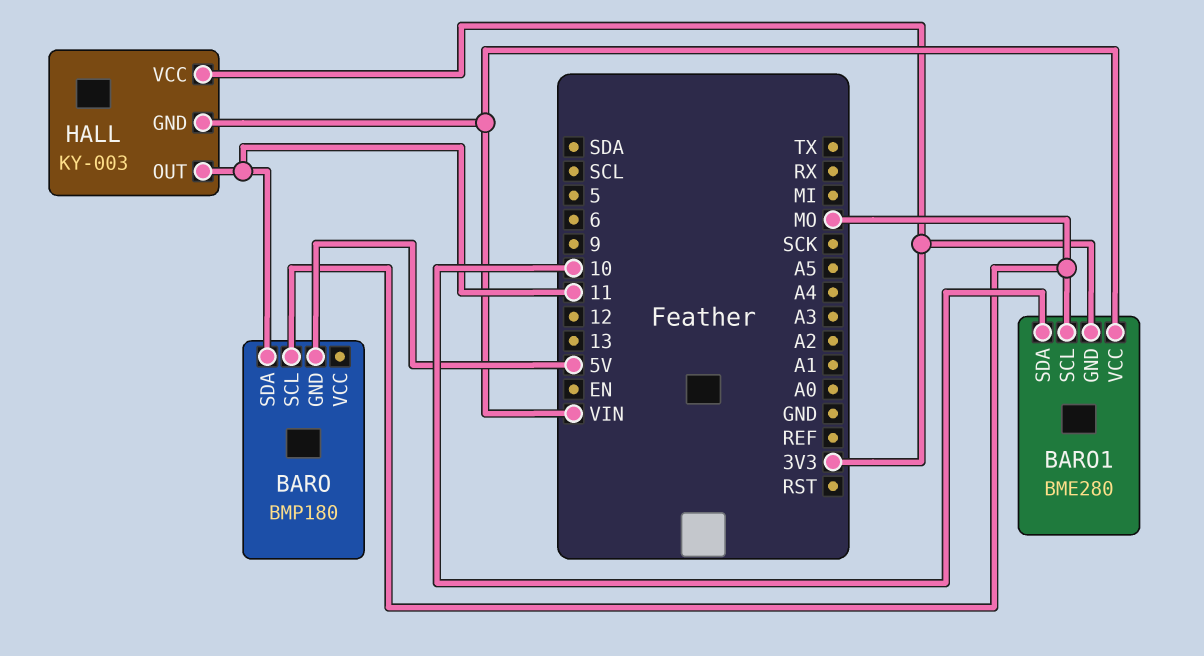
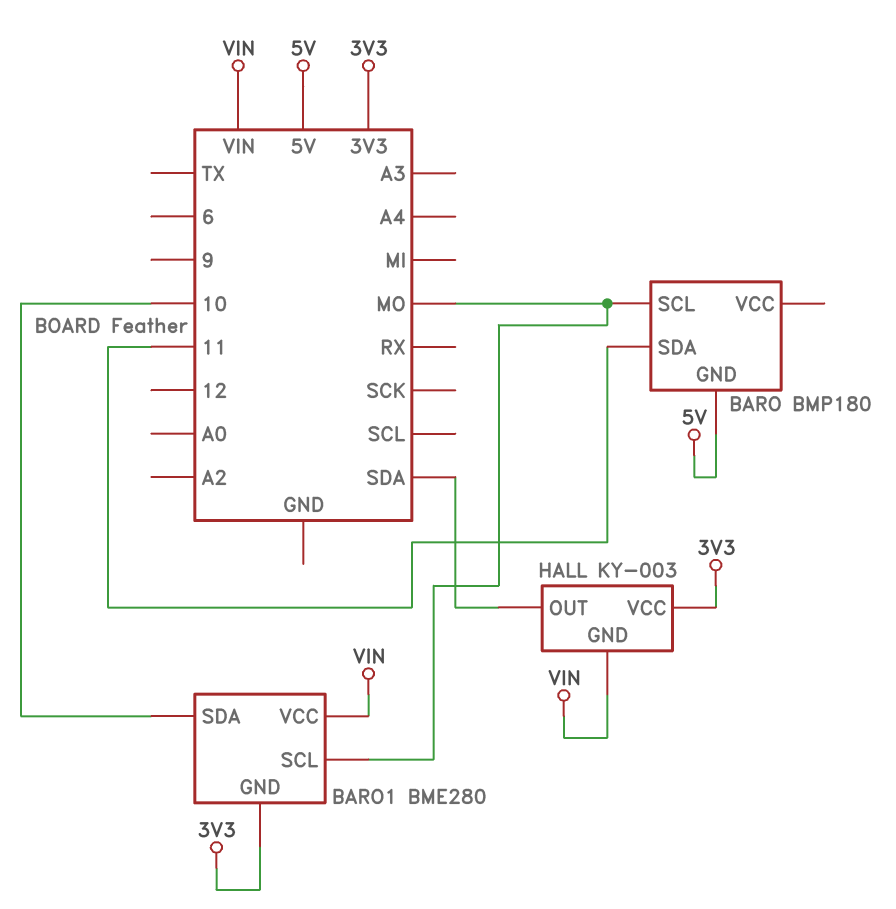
HALL pin OUT: 11 -> SDA

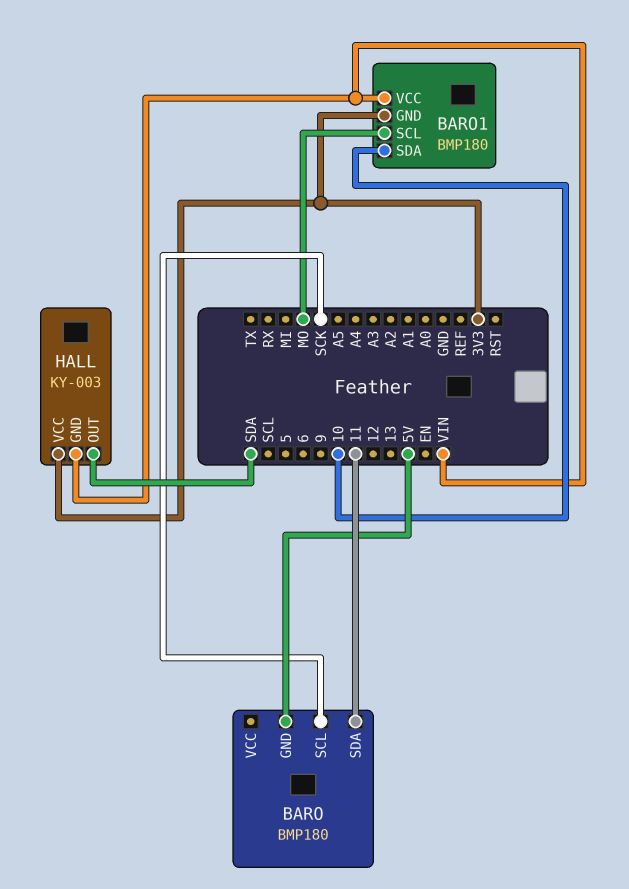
BARO pin SCL: MO -> SCK
BARO1: BME280 -> BMP180

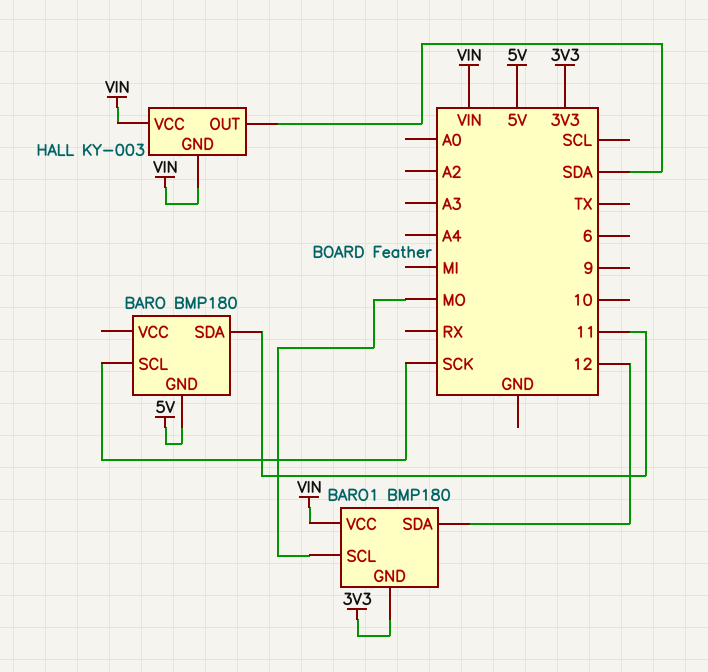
BARO1 pin SDA: 10 -> 12
HALL pin VCC: 3V3 -> VIN

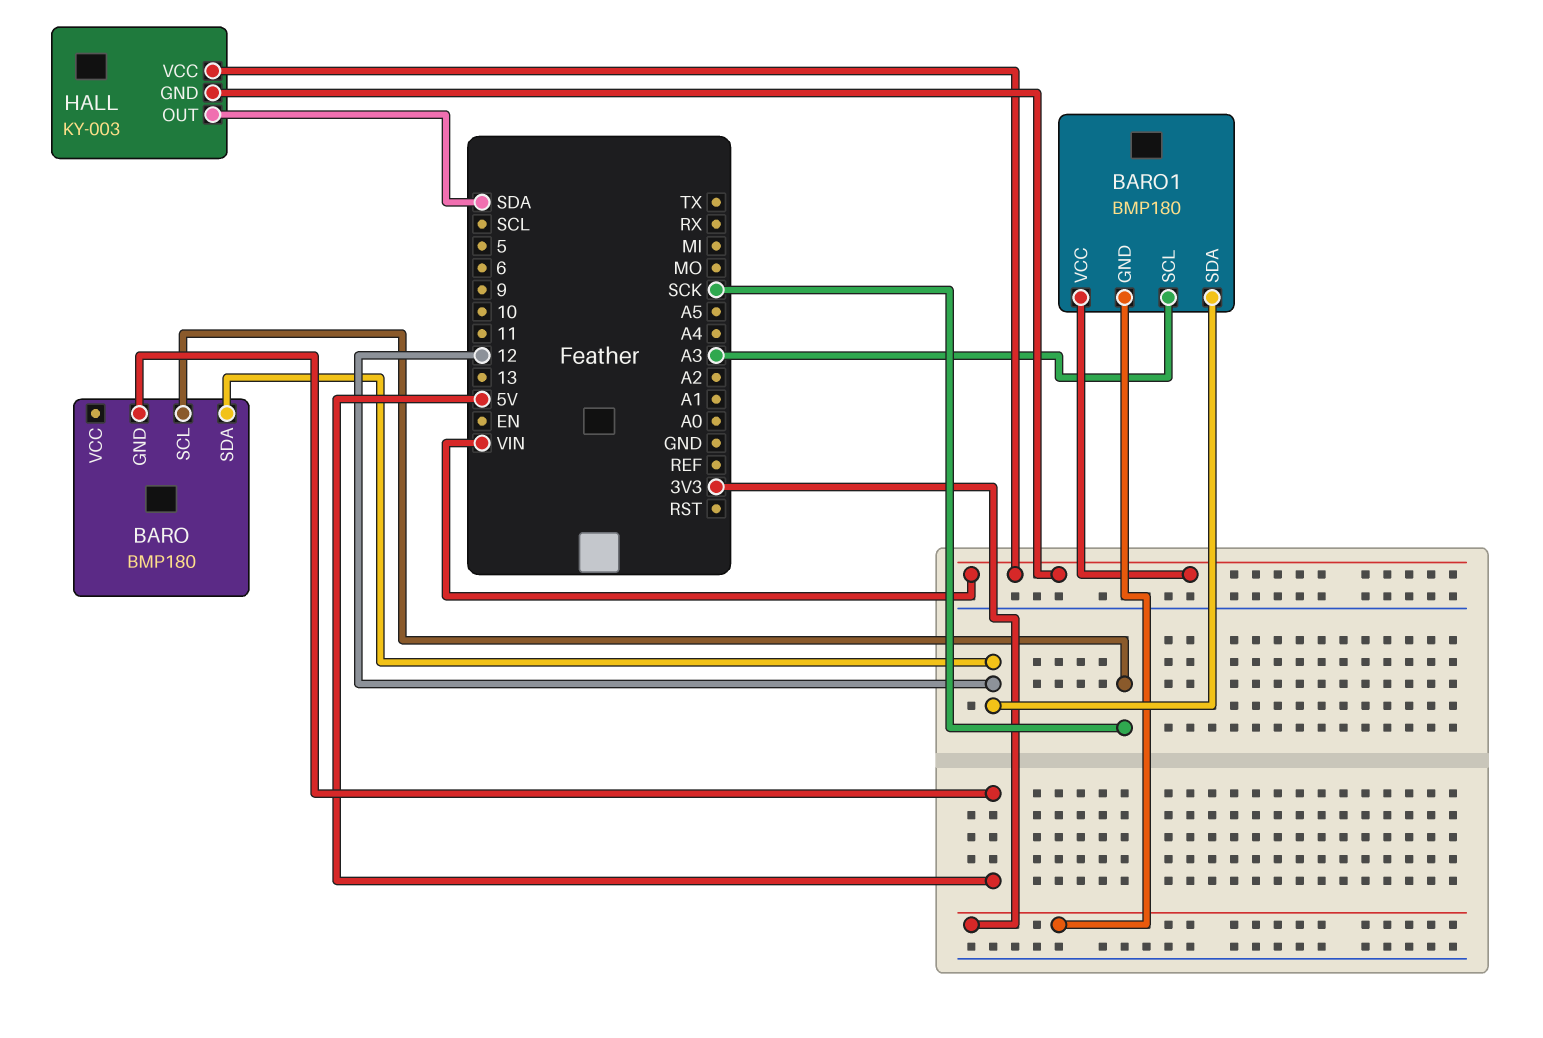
BARO pin SDA: 11 -> 12
BARO1 pin SCL: MO -> A3

